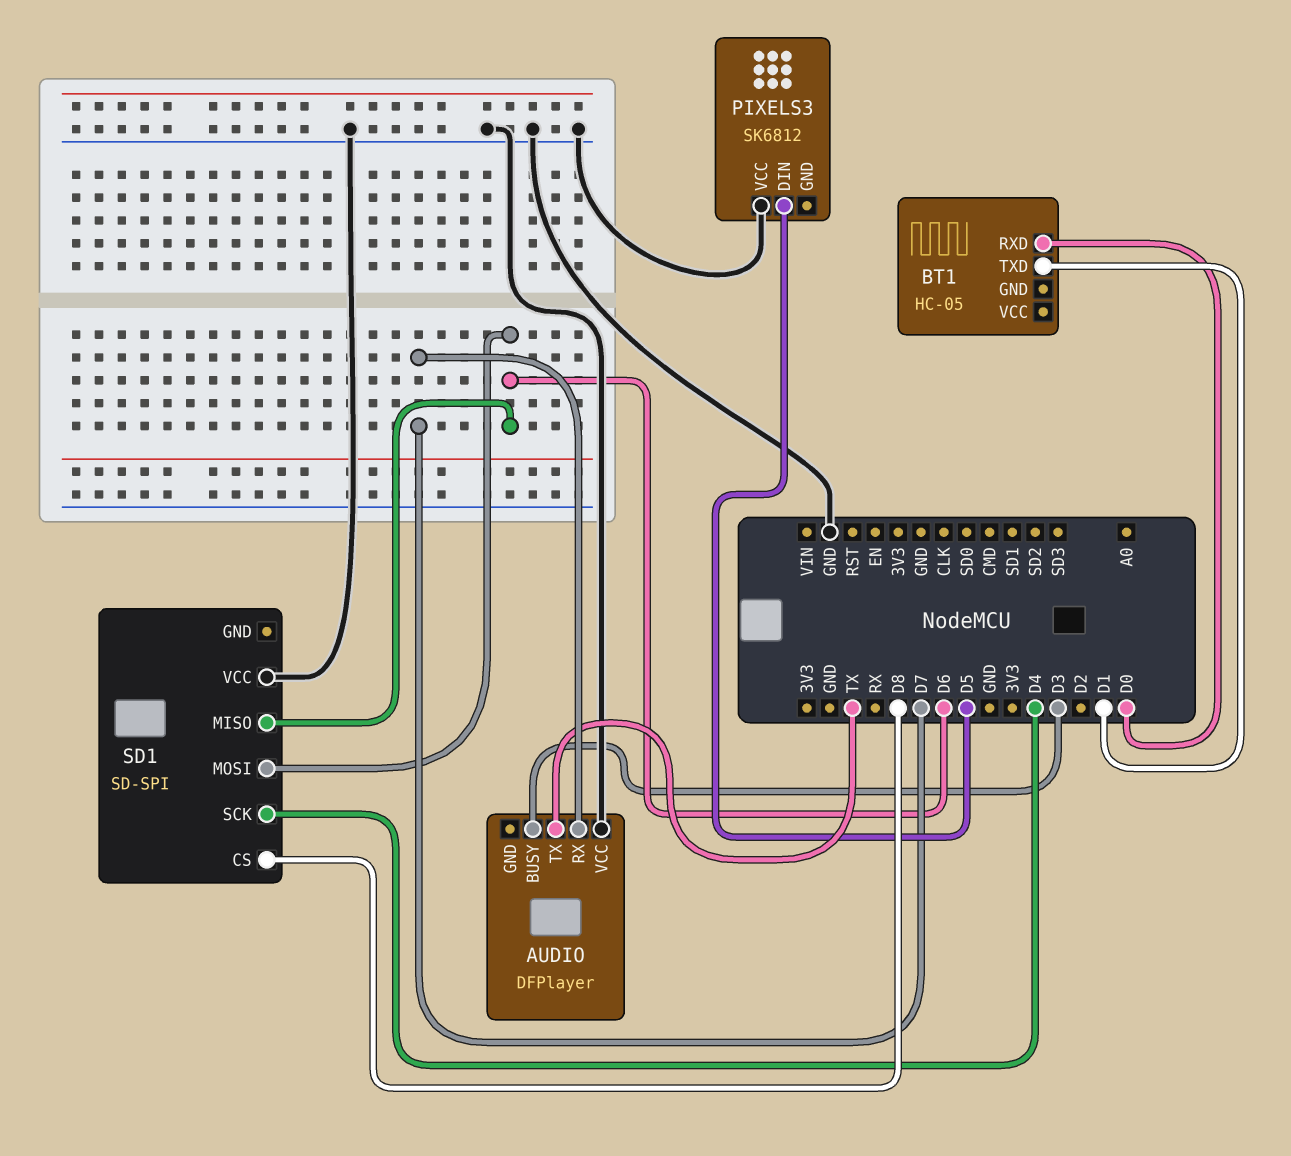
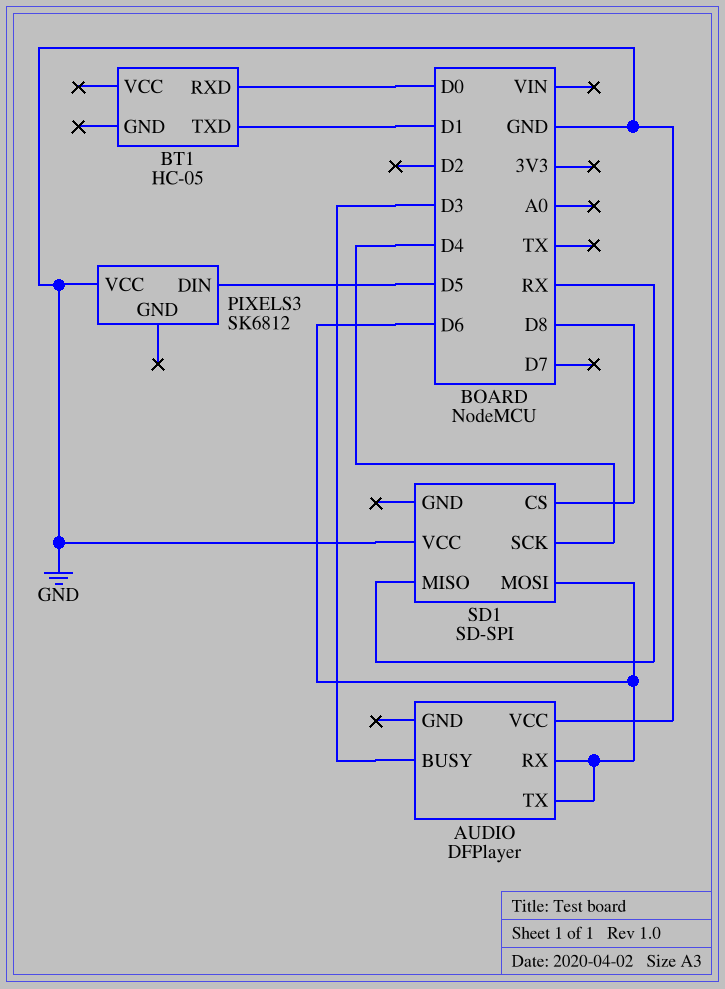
AUDIO pin RX: D7 -> D6
AUDIO pin TX: TX -> D6
SD1 pin MISO: D6 -> RX

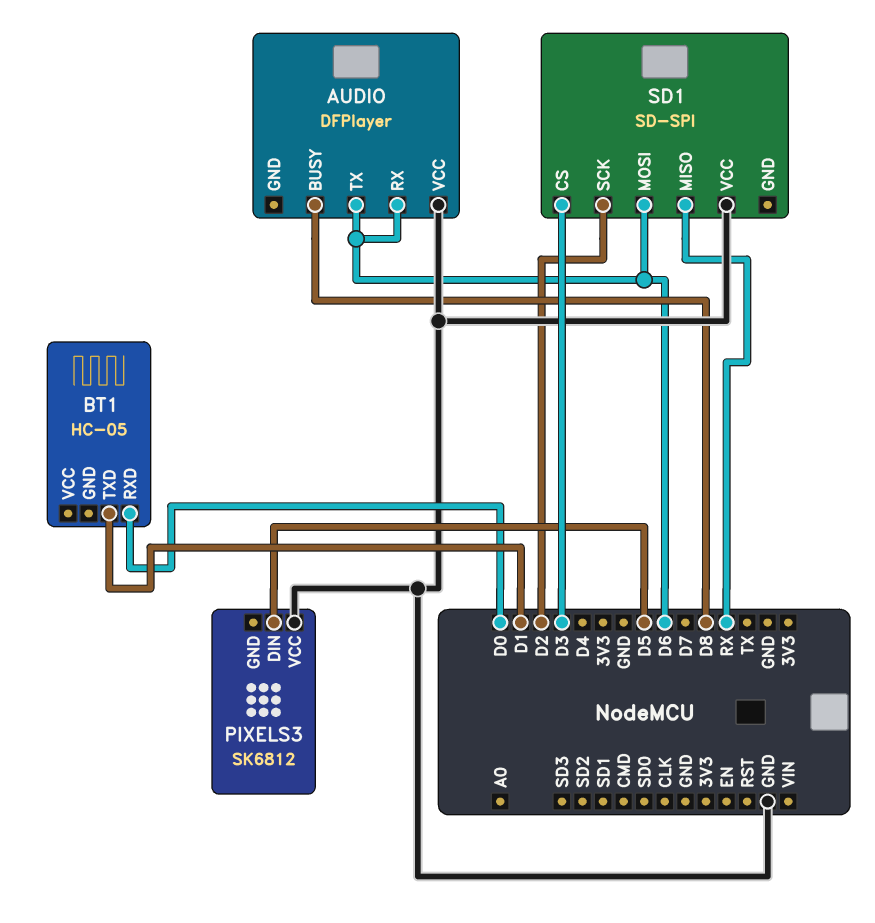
AUDIO pin BUSY: D3 -> D8
SD1 pin CS: D8 -> D3
SD1 pin SCK: D4 -> D2

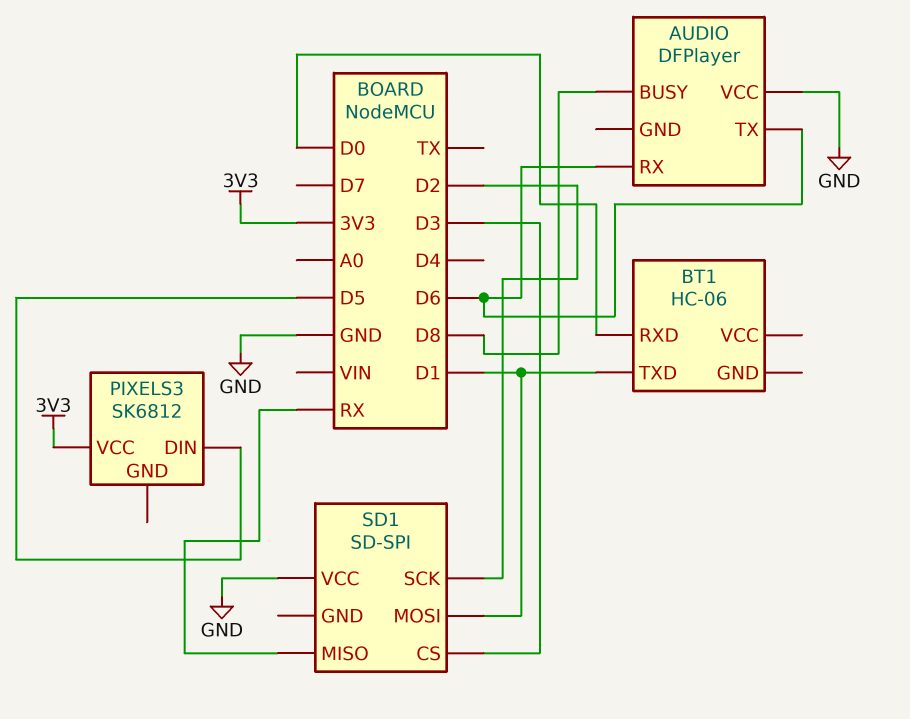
BT1: HC-05 -> HC-06
PIXELS3 pin VCC: GND -> 3V3
SD1 pin MOSI: D6 -> D1

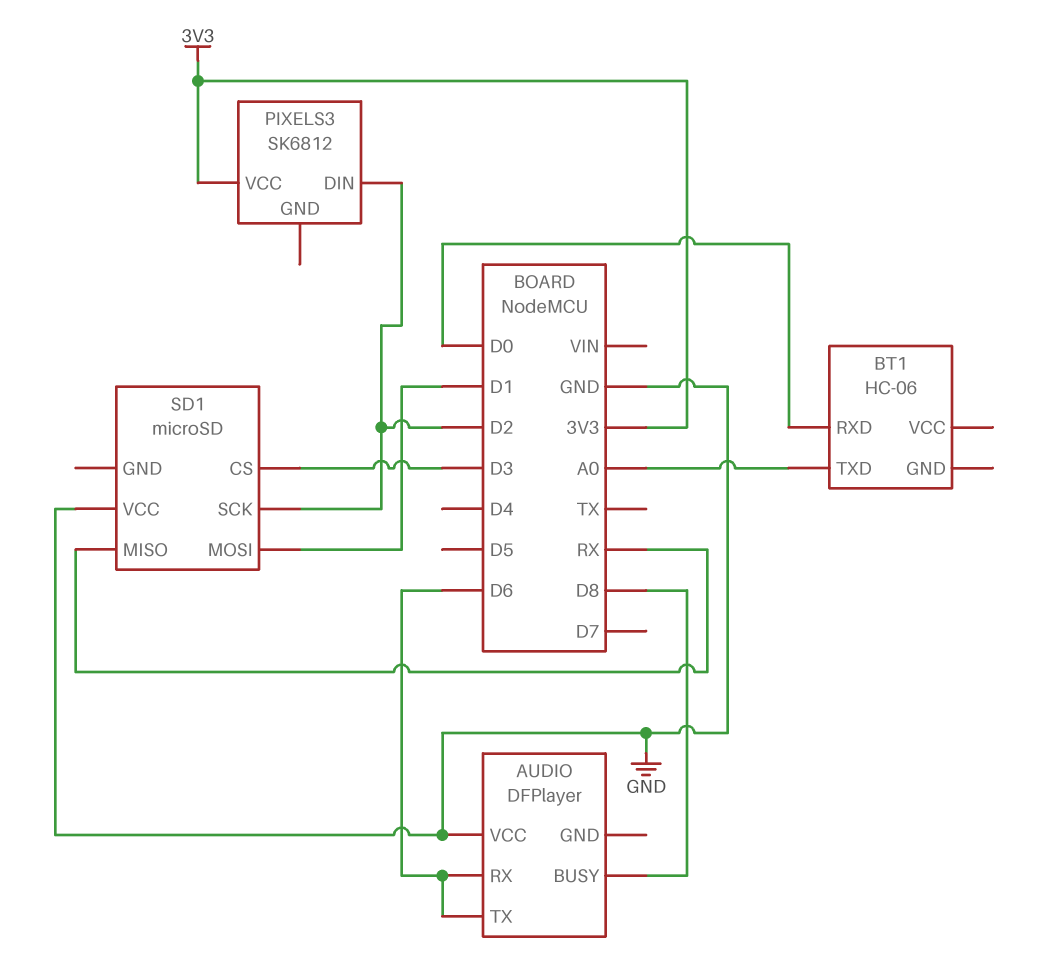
BT1 pin TXD: D1 -> A0
PIXELS3 pin DIN: D5 -> D2
SD1: SD-SPI -> microSD

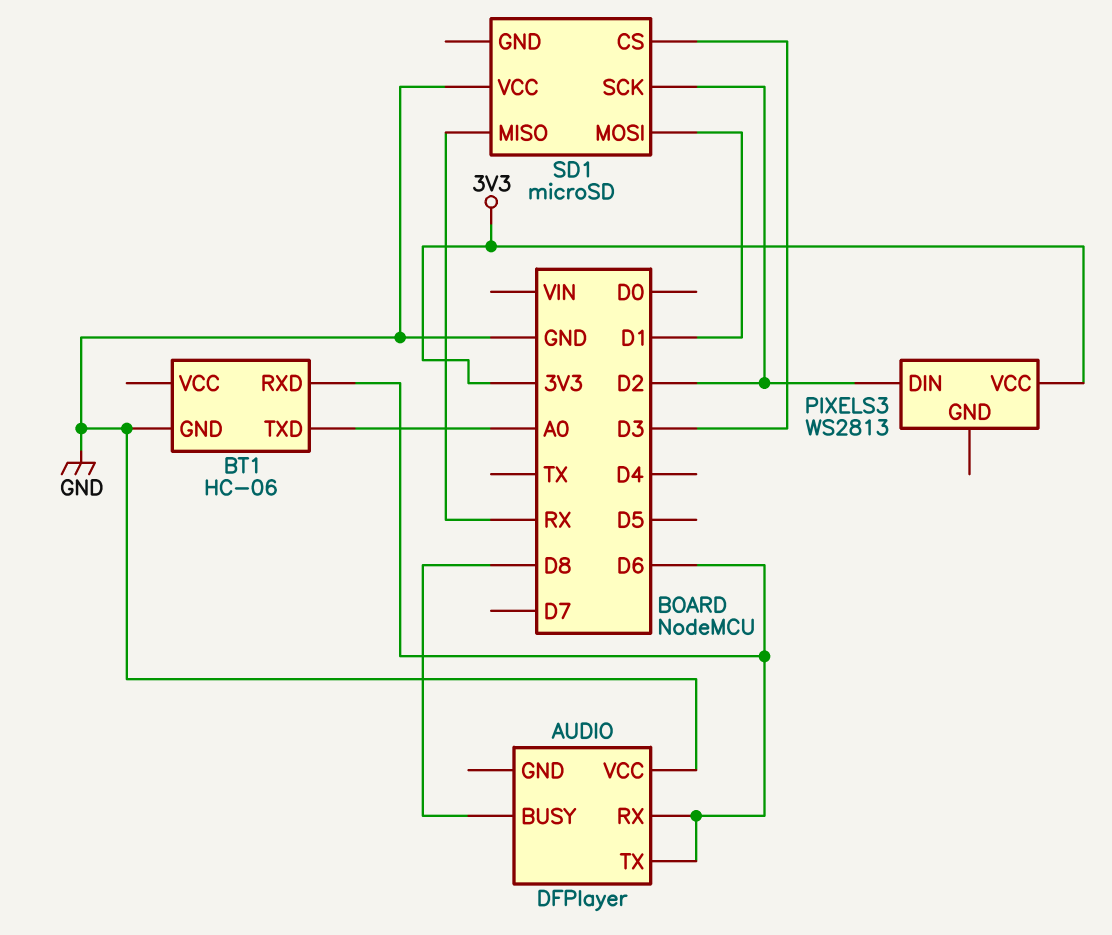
BT1 pin GND: none -> GND
BT1 pin RXD: D0 -> D6
PIXELS3: SK6812 -> WS2813

